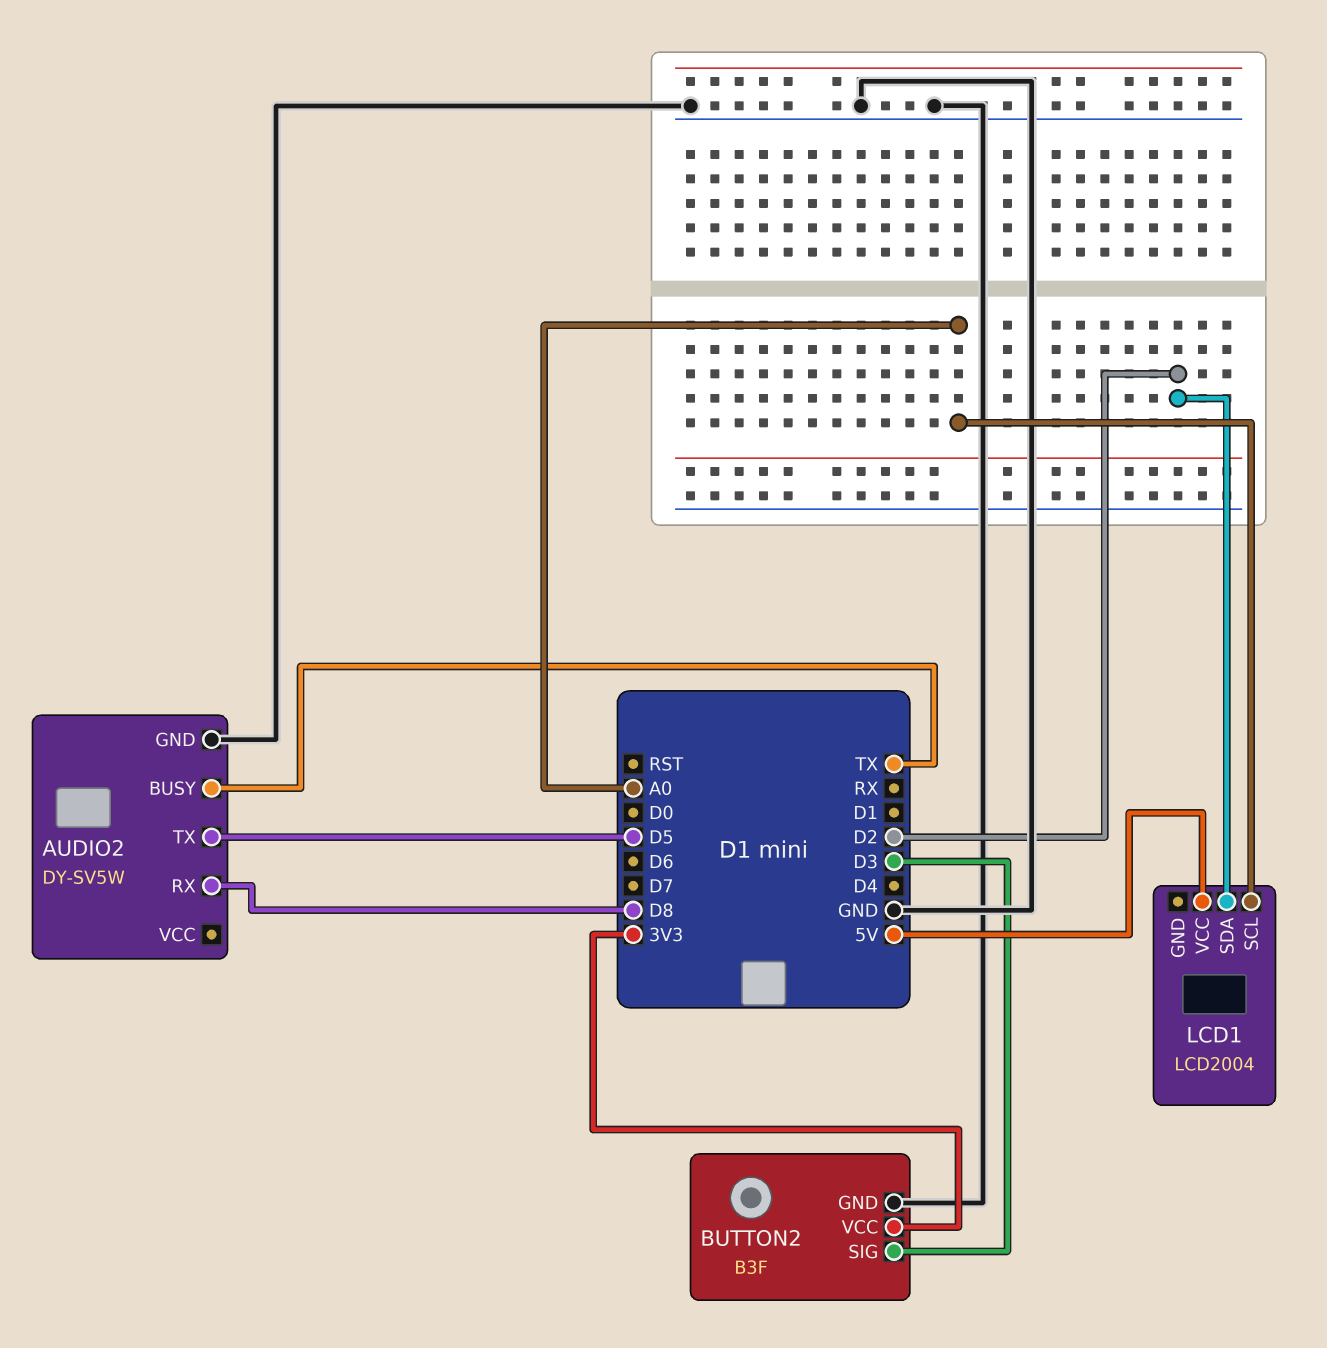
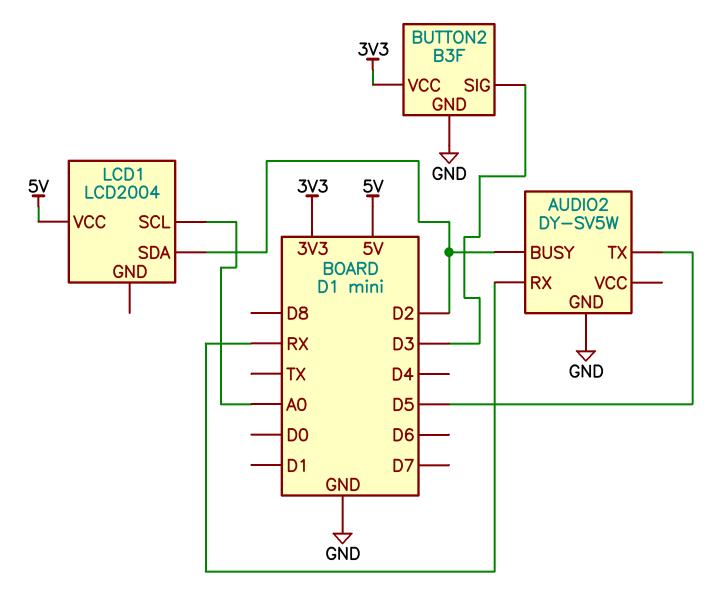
AUDIO2 pin BUSY: TX -> D2
AUDIO2 pin RX: D8 -> RX

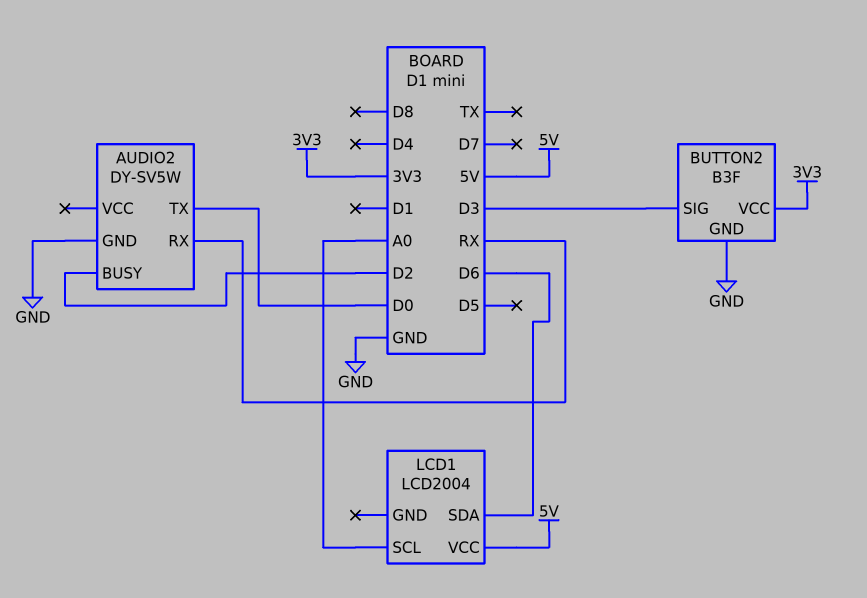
AUDIO2 pin TX: D5 -> D0
LCD1 pin SDA: D2 -> D6

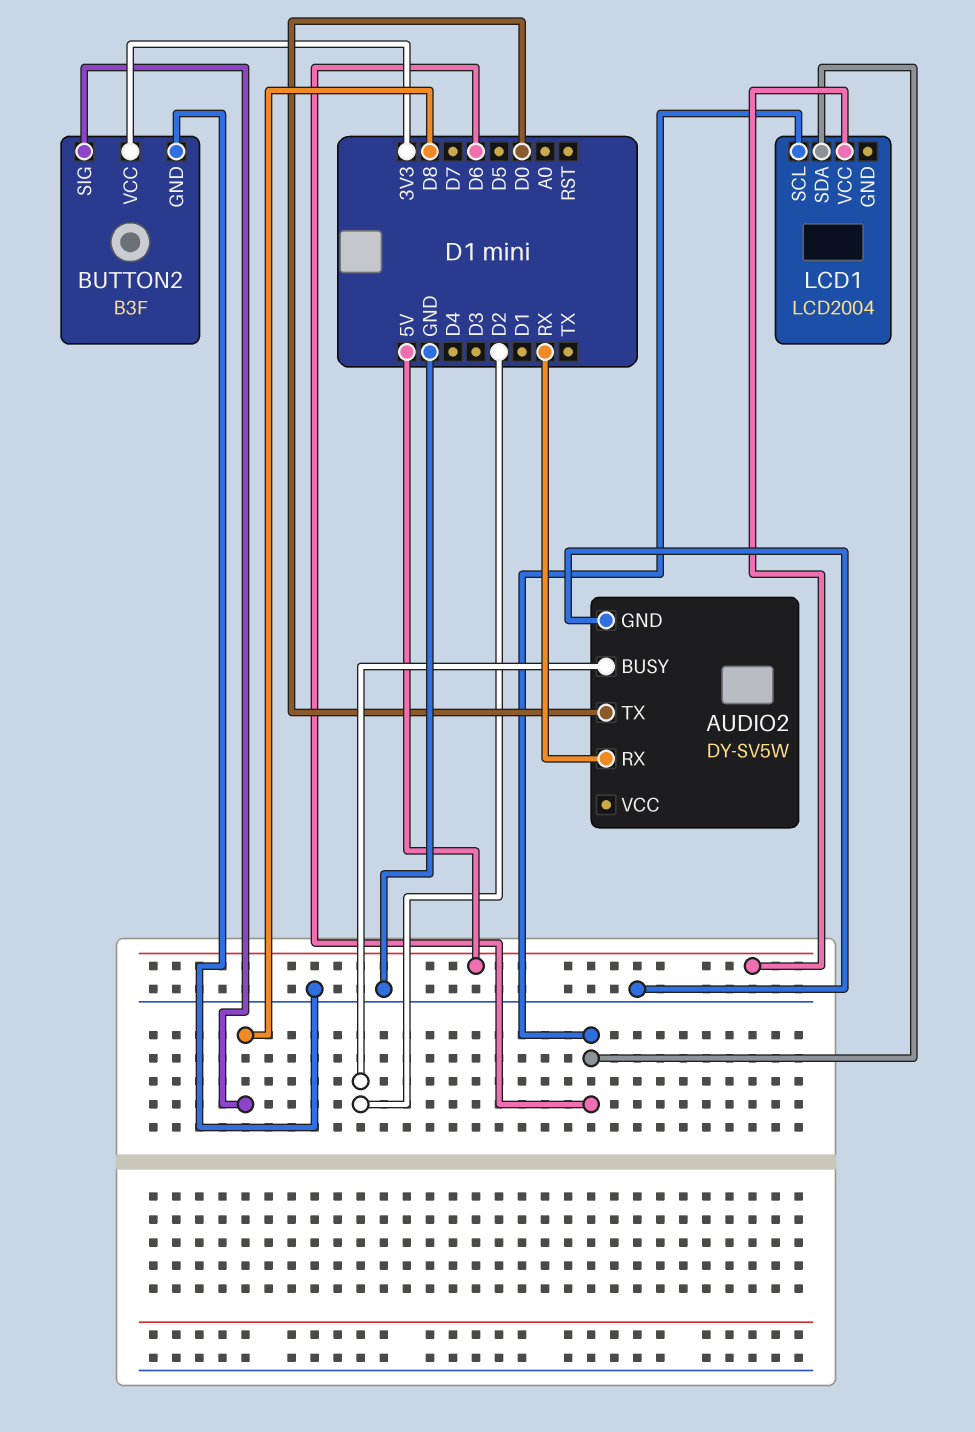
BUTTON2 pin SIG: D3 -> D8
LCD1 pin SCL: A0 -> D6

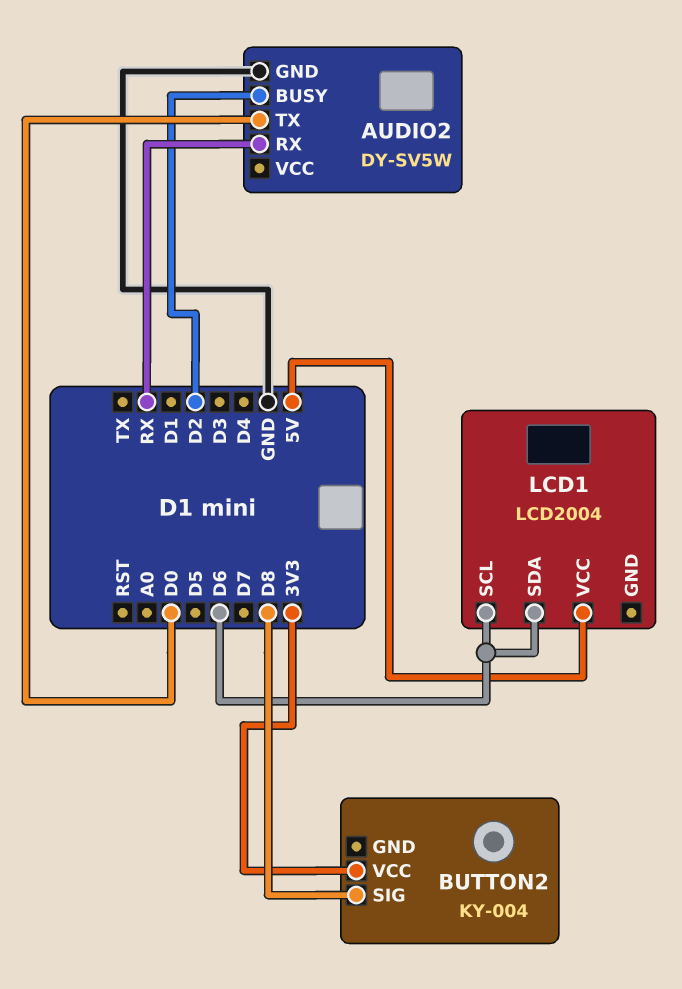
BUTTON2: B3F -> KY-004
BUTTON2 pin GND: GND -> none

